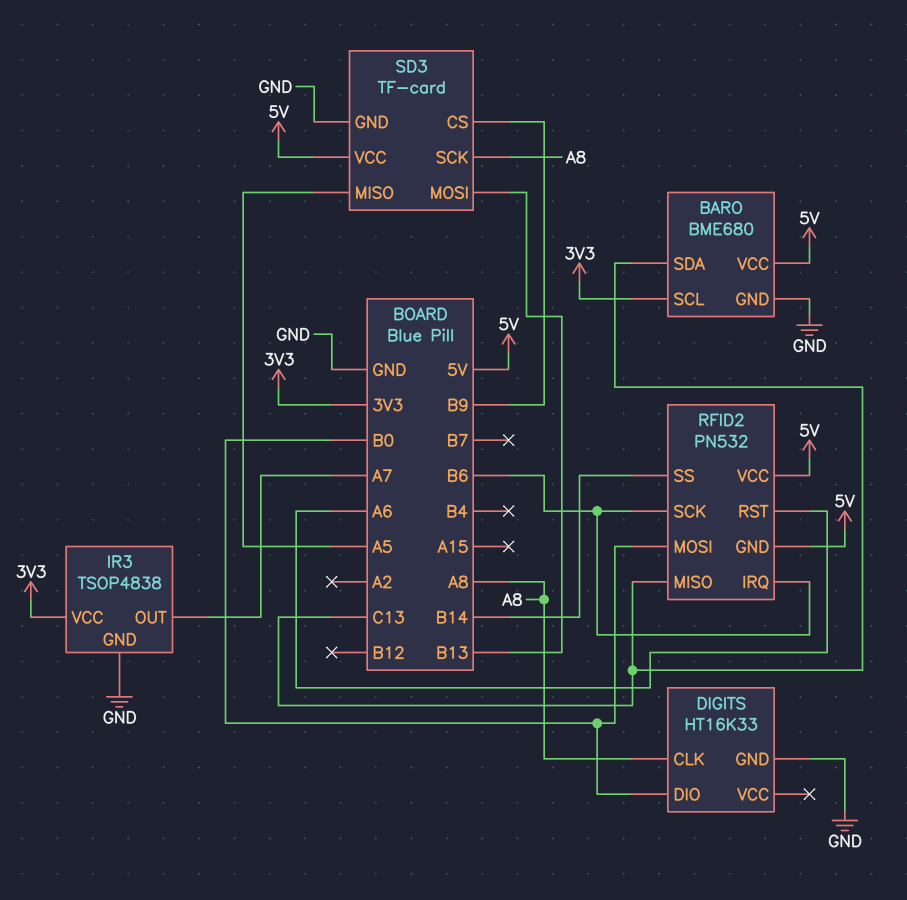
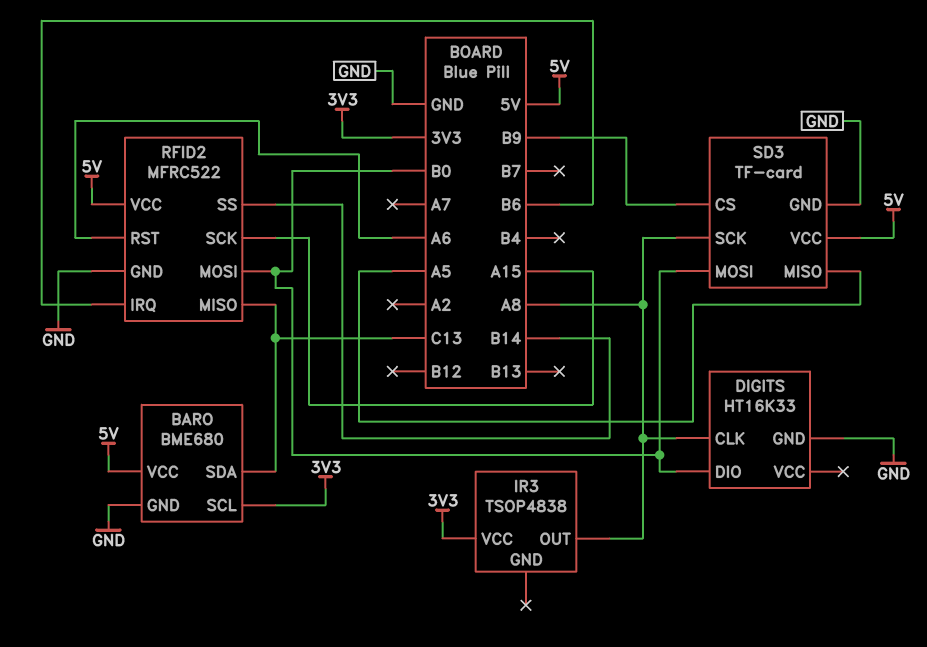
IR3 pin GND: GND -> none
IR3 pin OUT: A7 -> A8
RFID2: PN532 -> MFRC522
RFID2 pin GND: 5V -> GND
RFID2 pin SCK: B6 -> A15
SD3 pin MOSI: B13 -> B0

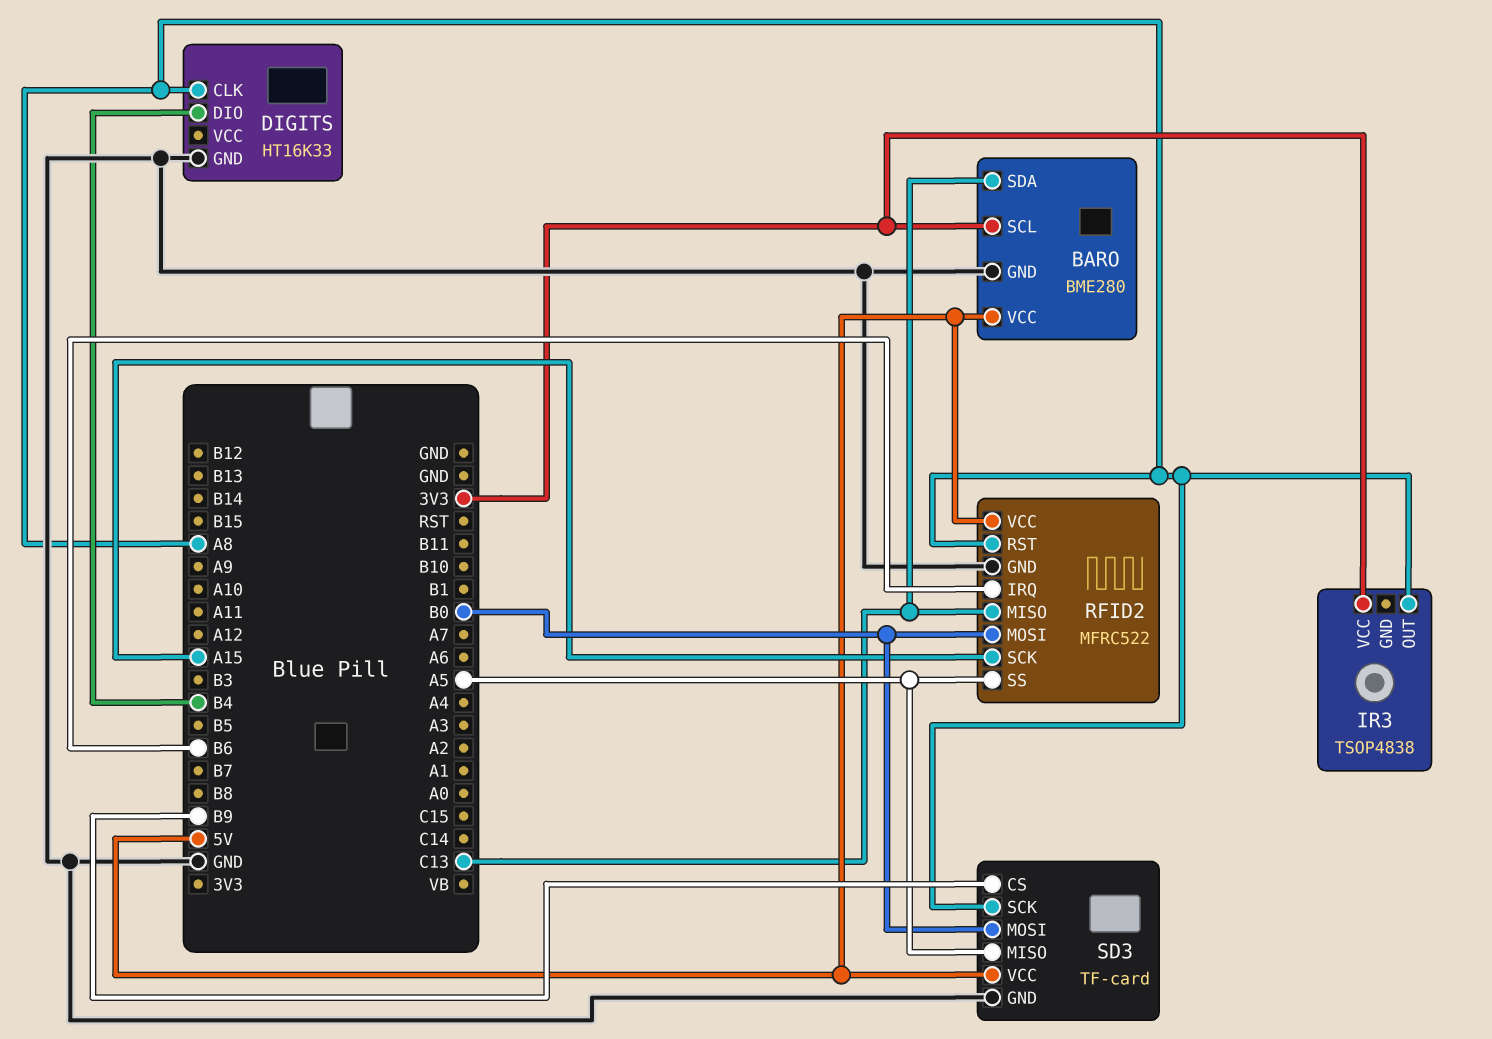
BARO: BME680 -> BME280
DIGITS pin DIO: B0 -> B4
RFID2 pin RST: A6 -> A8
RFID2 pin SS: B14 -> A5

